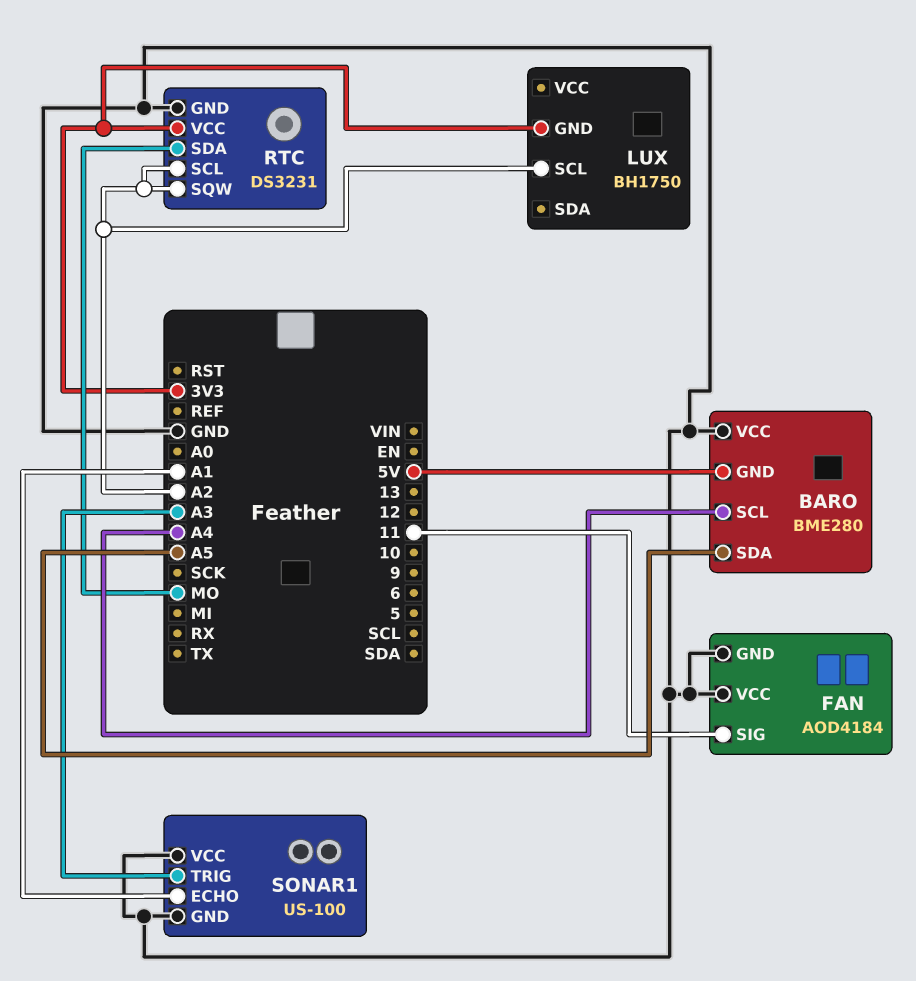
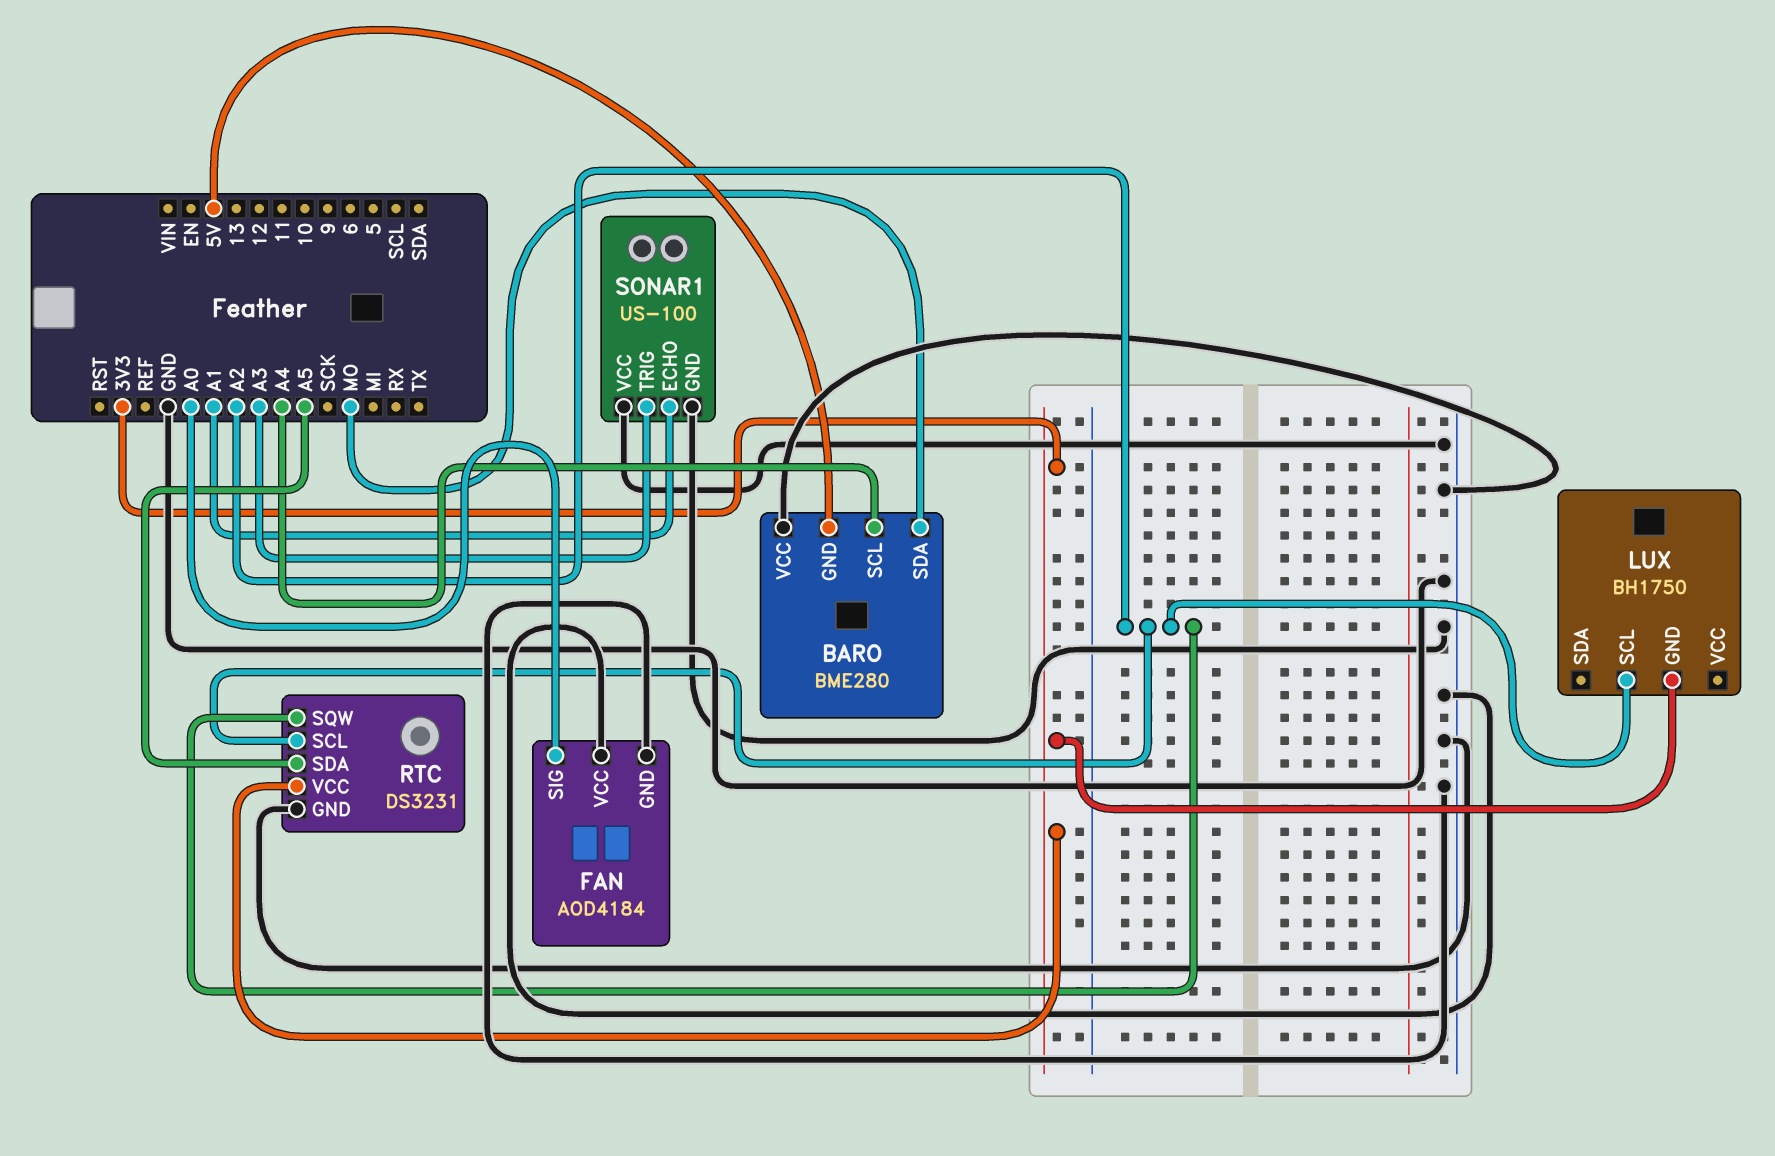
BARO pin SDA: A5 -> MO
FAN pin SIG: 11 -> A0
RTC pin SDA: MO -> A5

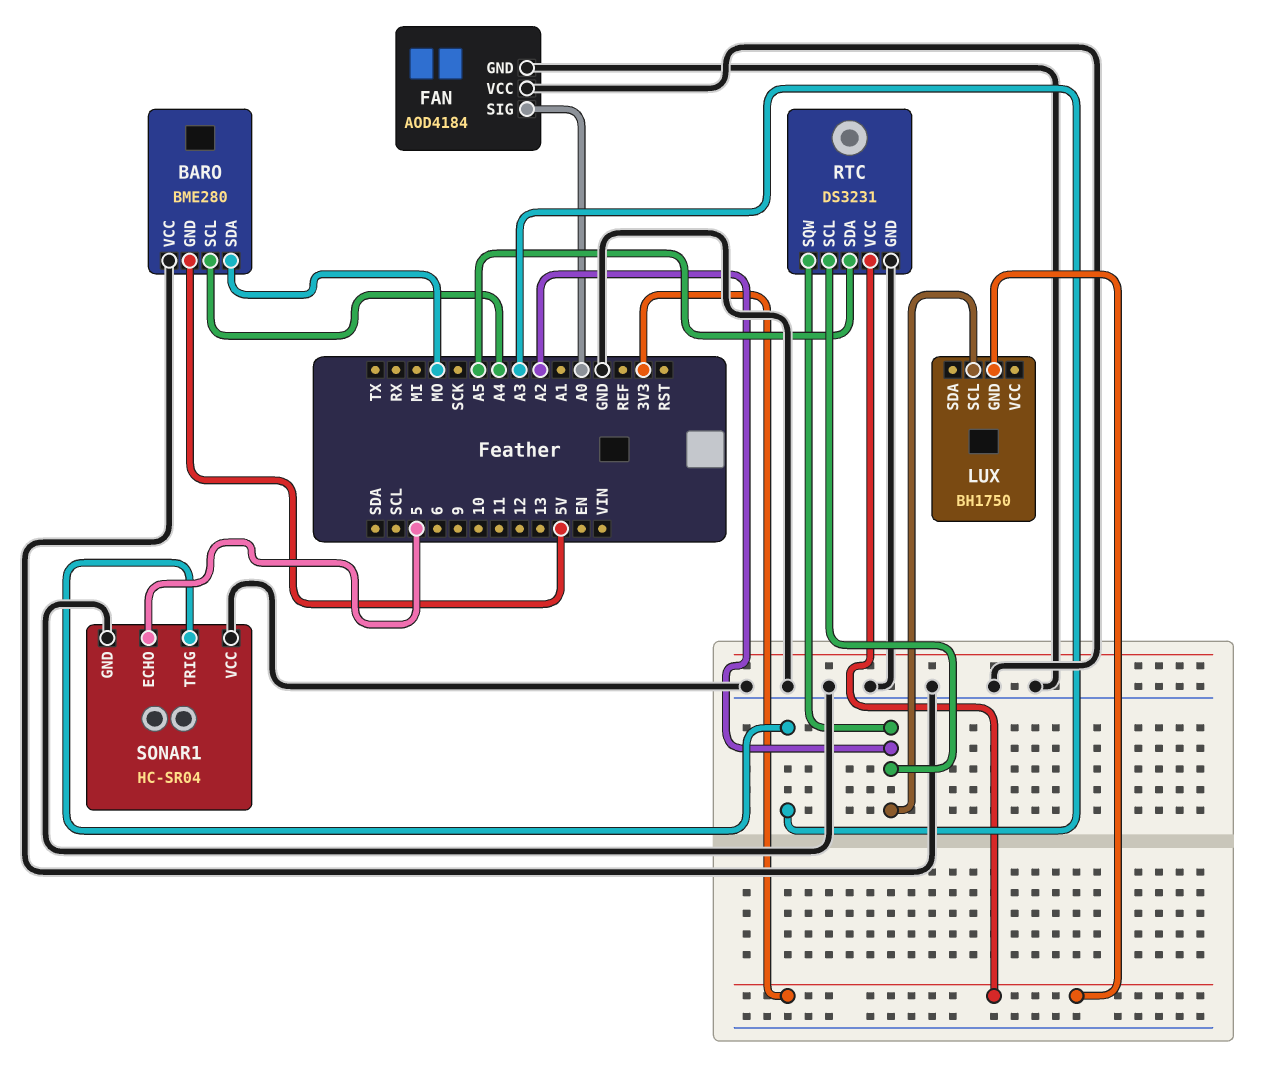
SONAR1: US-100 -> HC-SR04
SONAR1 pin ECHO: A1 -> 5

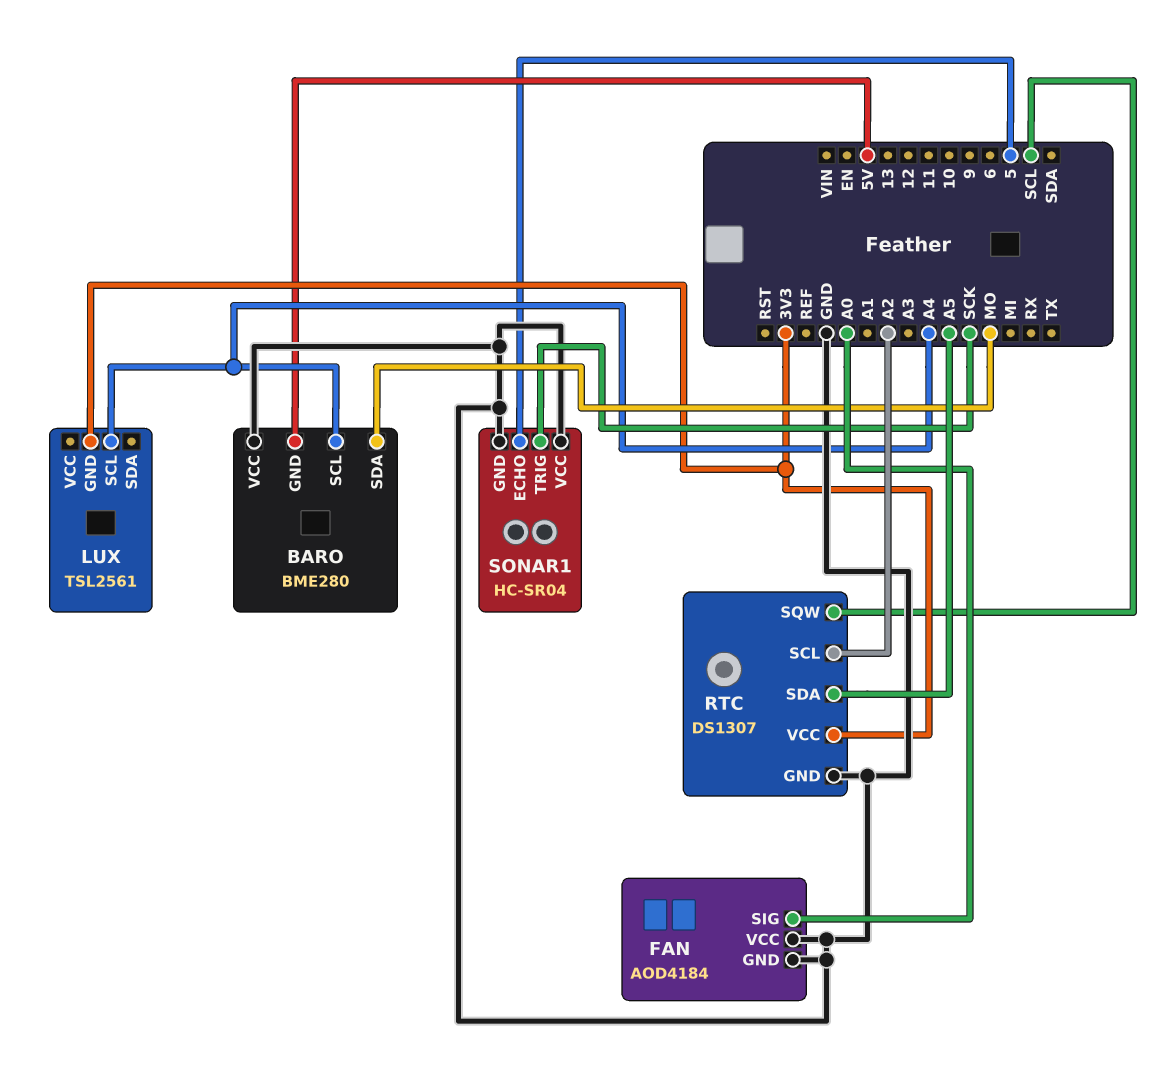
LUX: BH1750 -> TSL2561
LUX pin SCL: A2 -> A4
RTC: DS3231 -> DS1307
RTC pin SQW: A2 -> SCL
SONAR1 pin TRIG: A3 -> SCK

